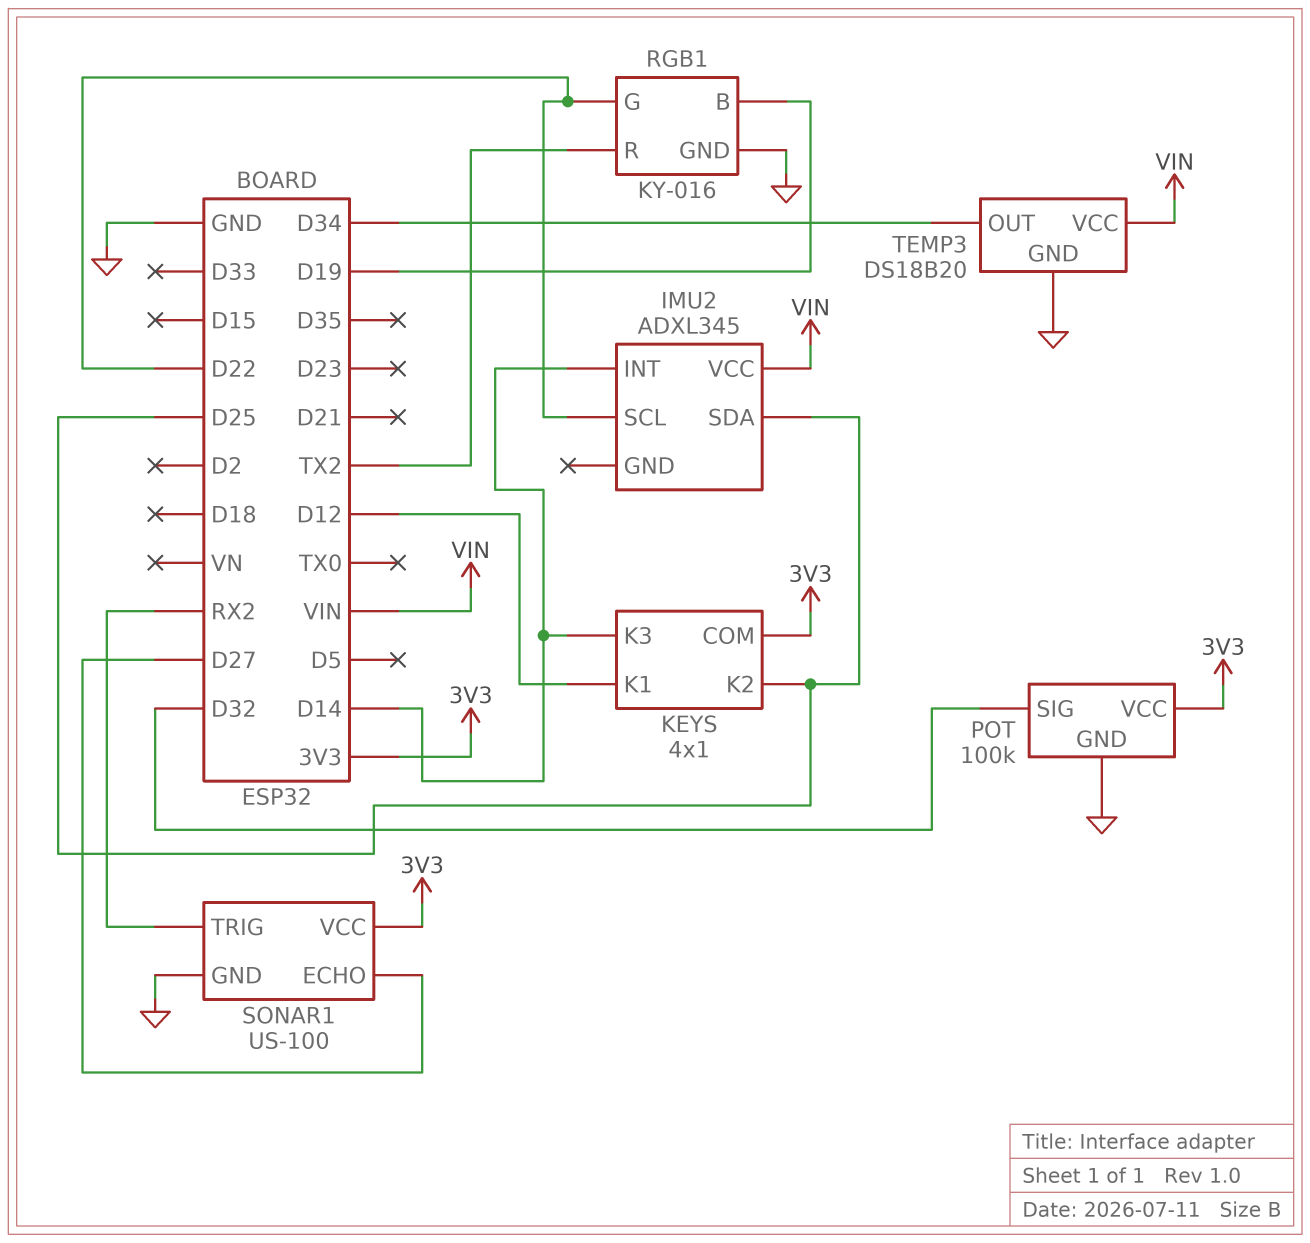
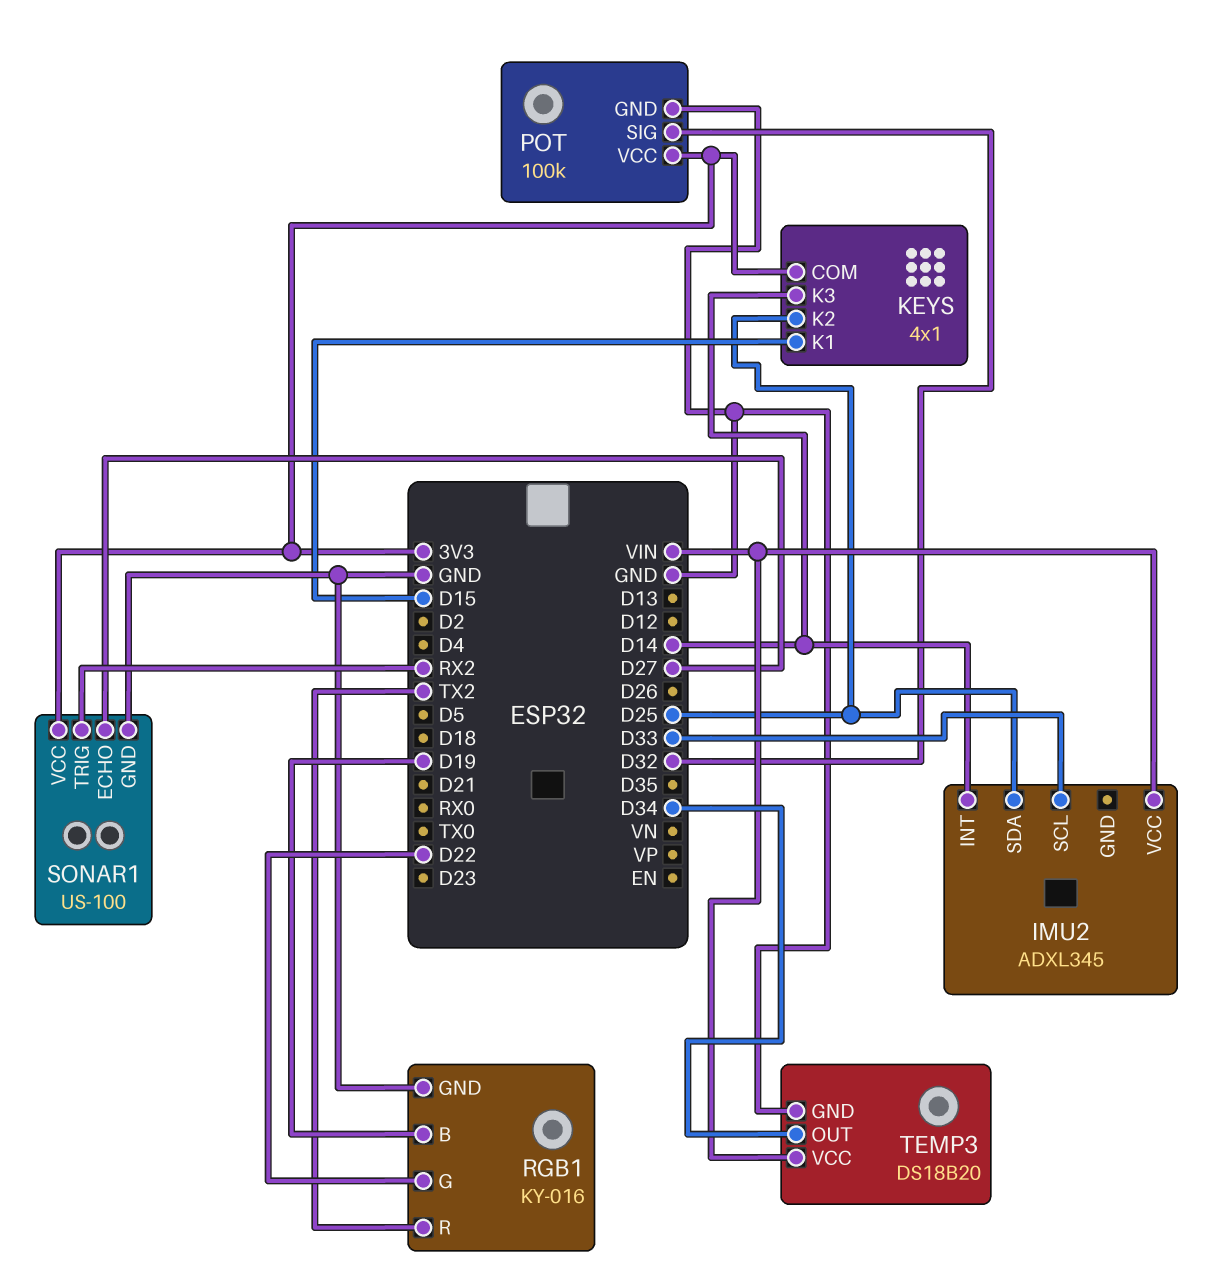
IMU2 pin SCL: D22 -> D33
KEYS pin K1: D12 -> D15

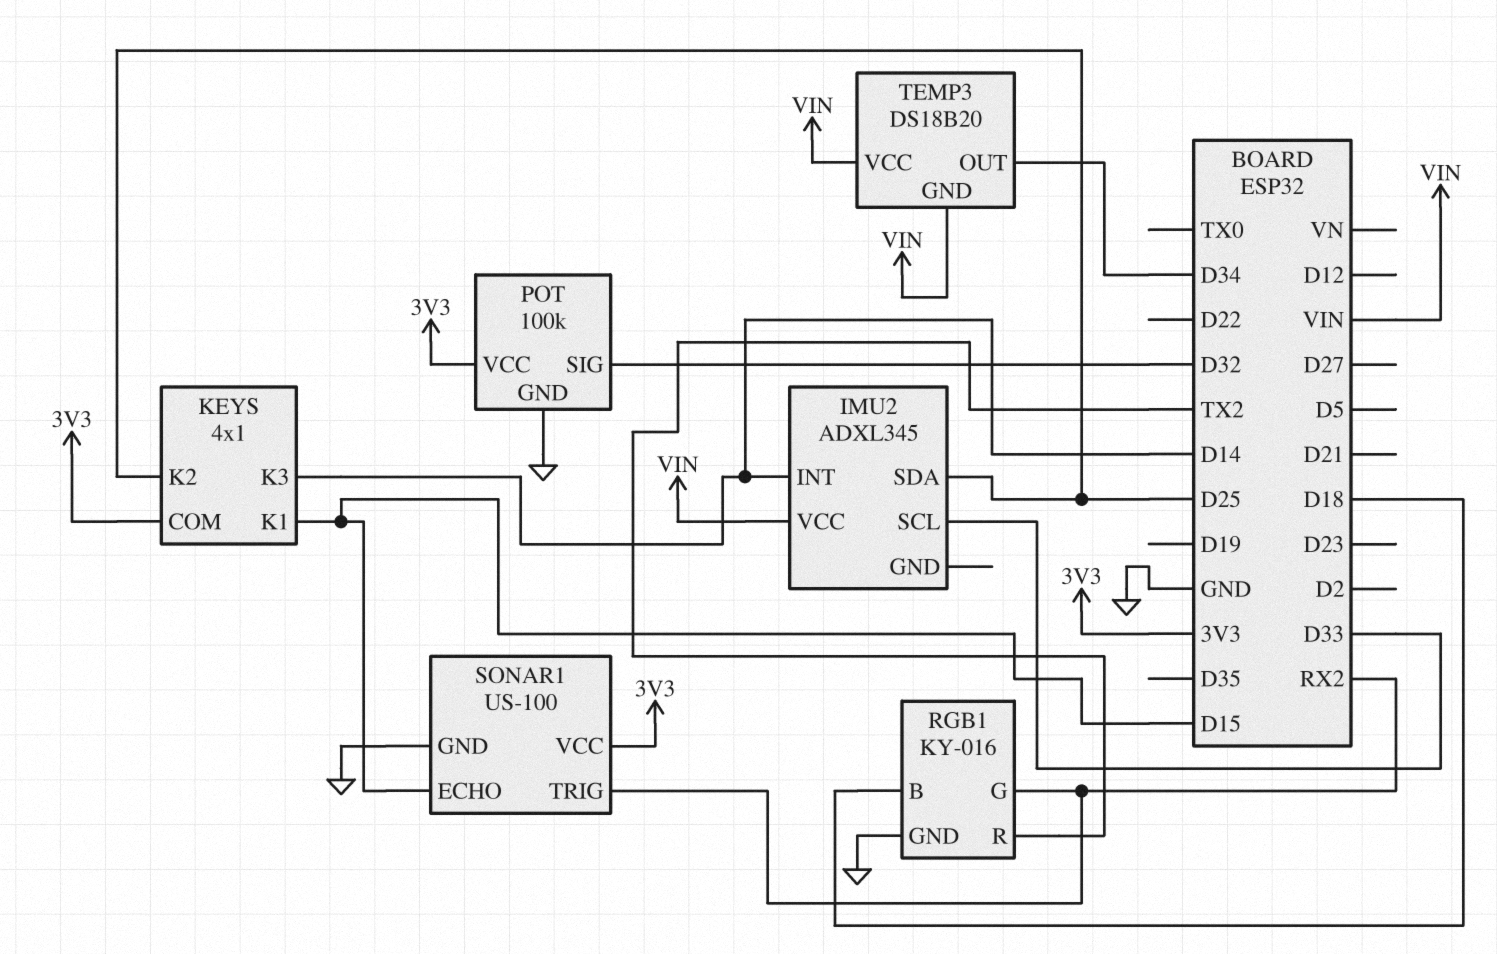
RGB1 pin B: D19 -> D18
RGB1 pin G: D22 -> RX2
SONAR1 pin ECHO: D27 -> D15
TEMP3 pin GND: GND -> VIN

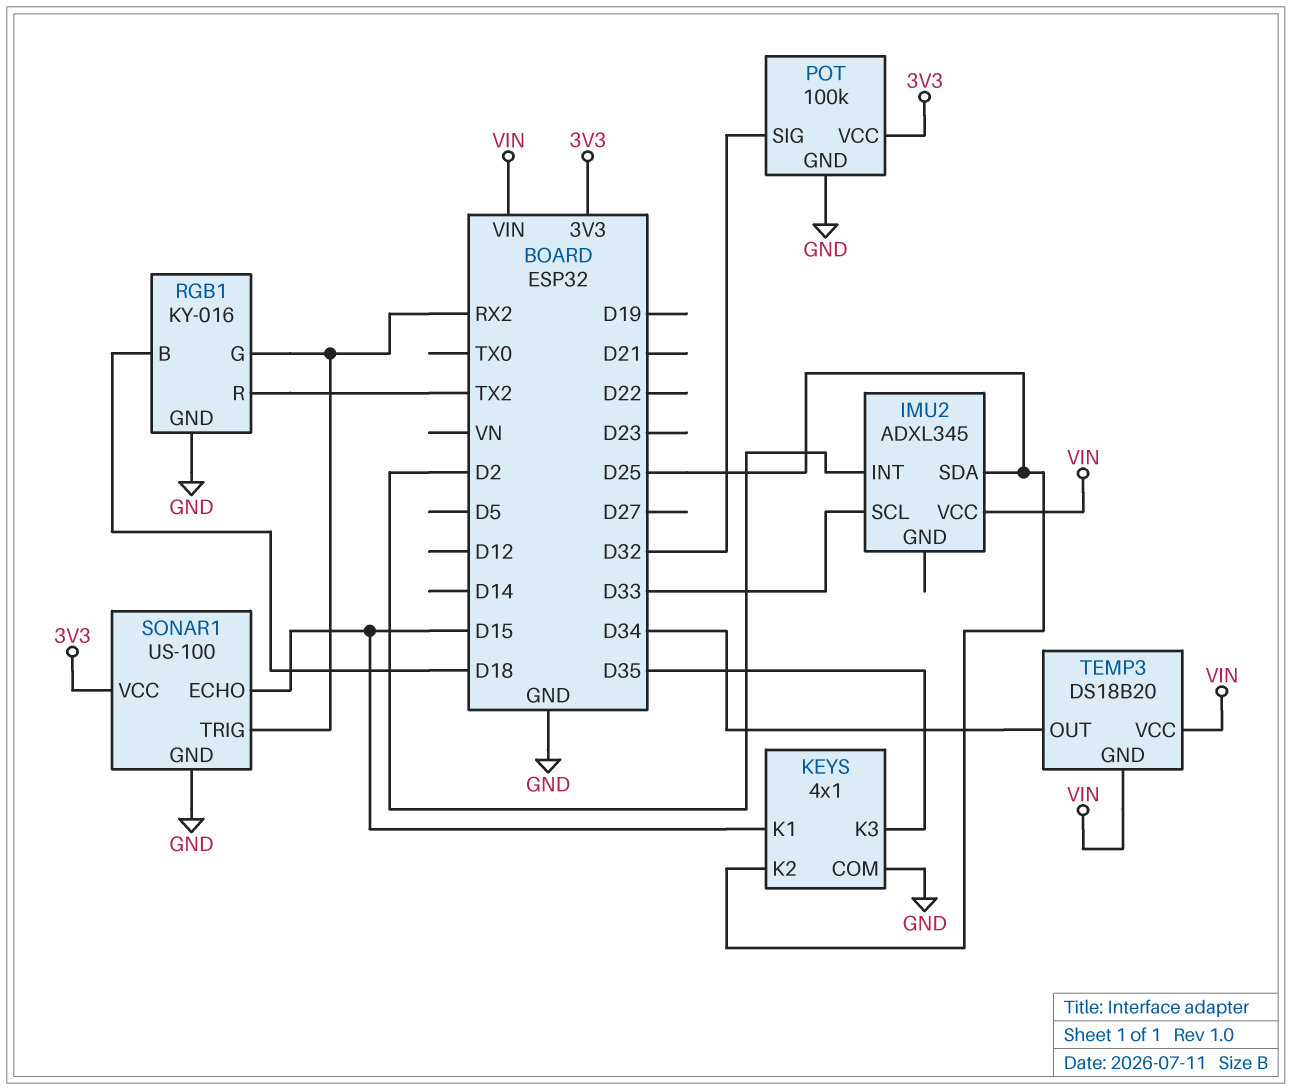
IMU2 pin INT: D14 -> D2
KEYS pin COM: 3V3 -> GND
KEYS pin K3: D14 -> D35

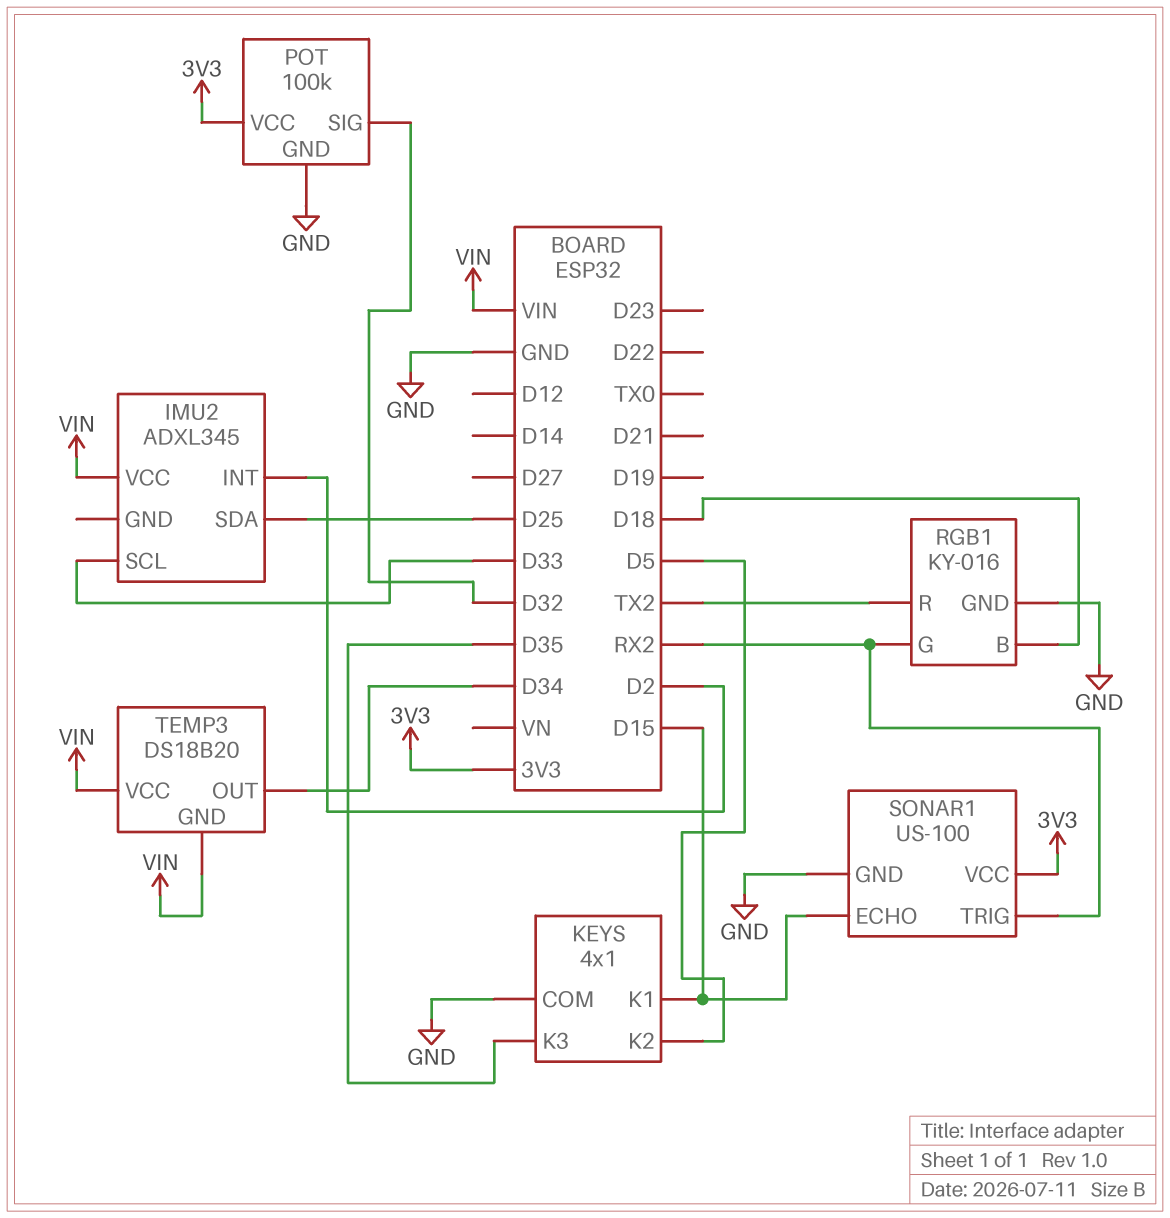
KEYS pin K2: D25 -> D5

